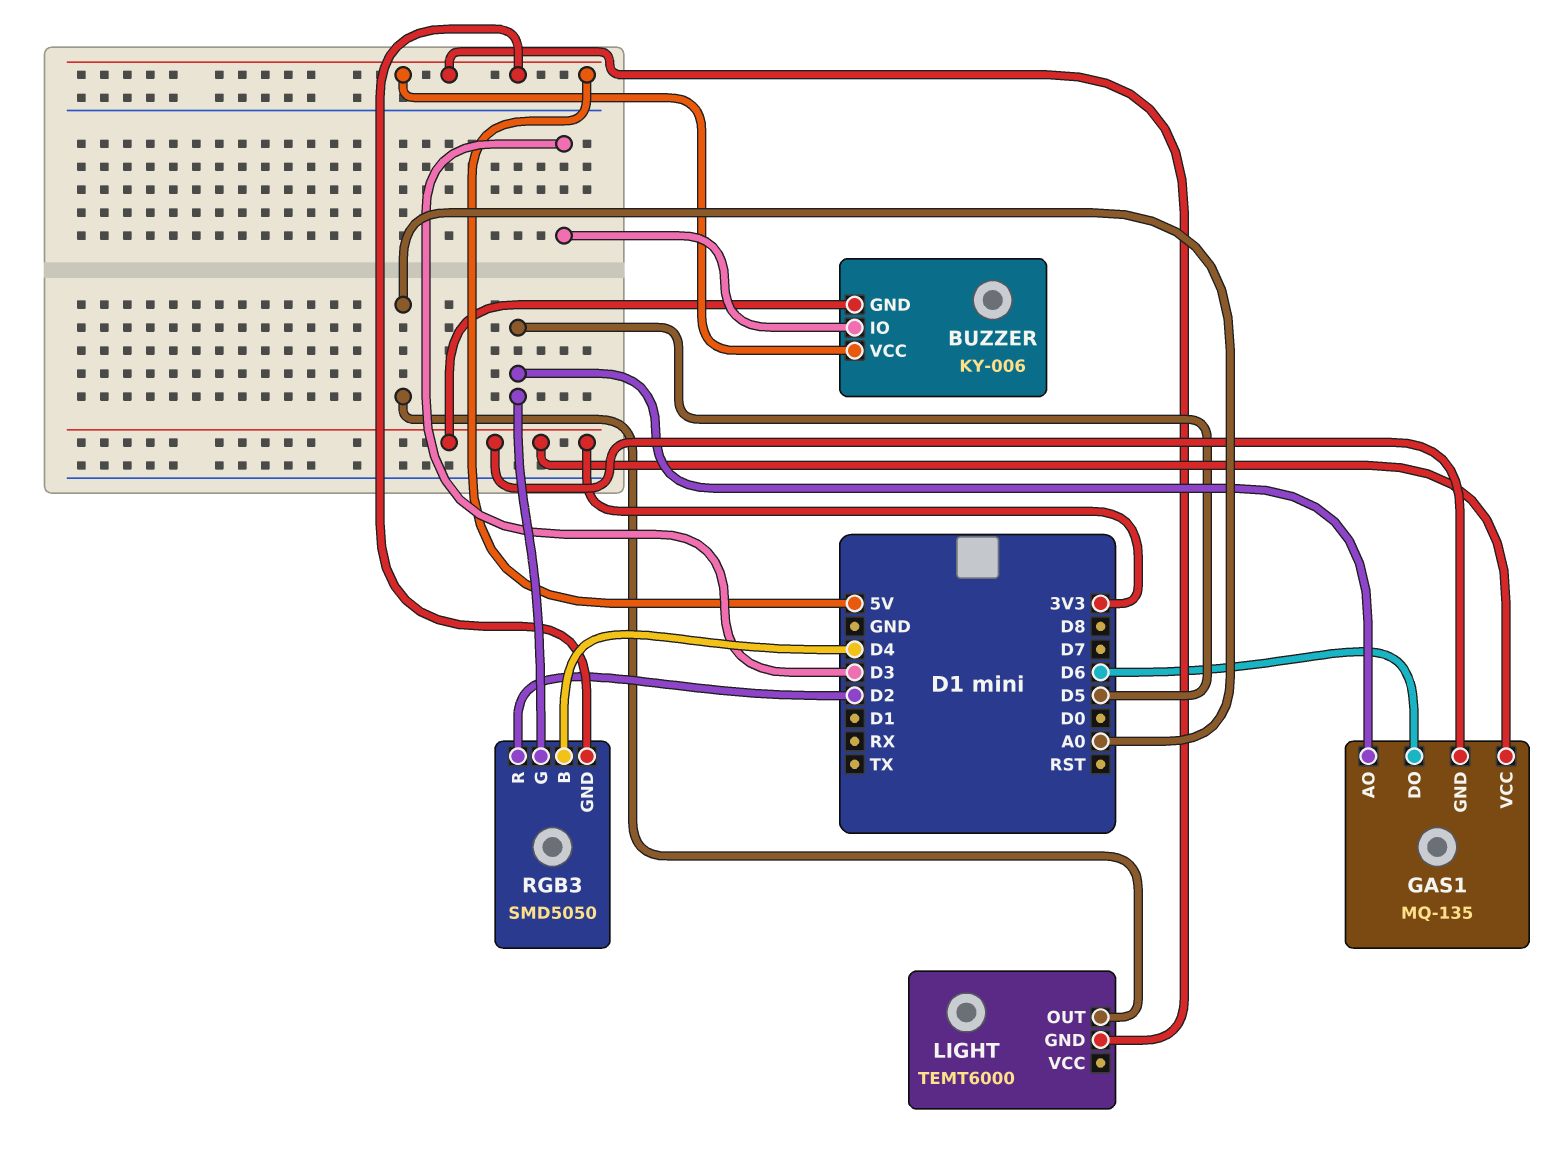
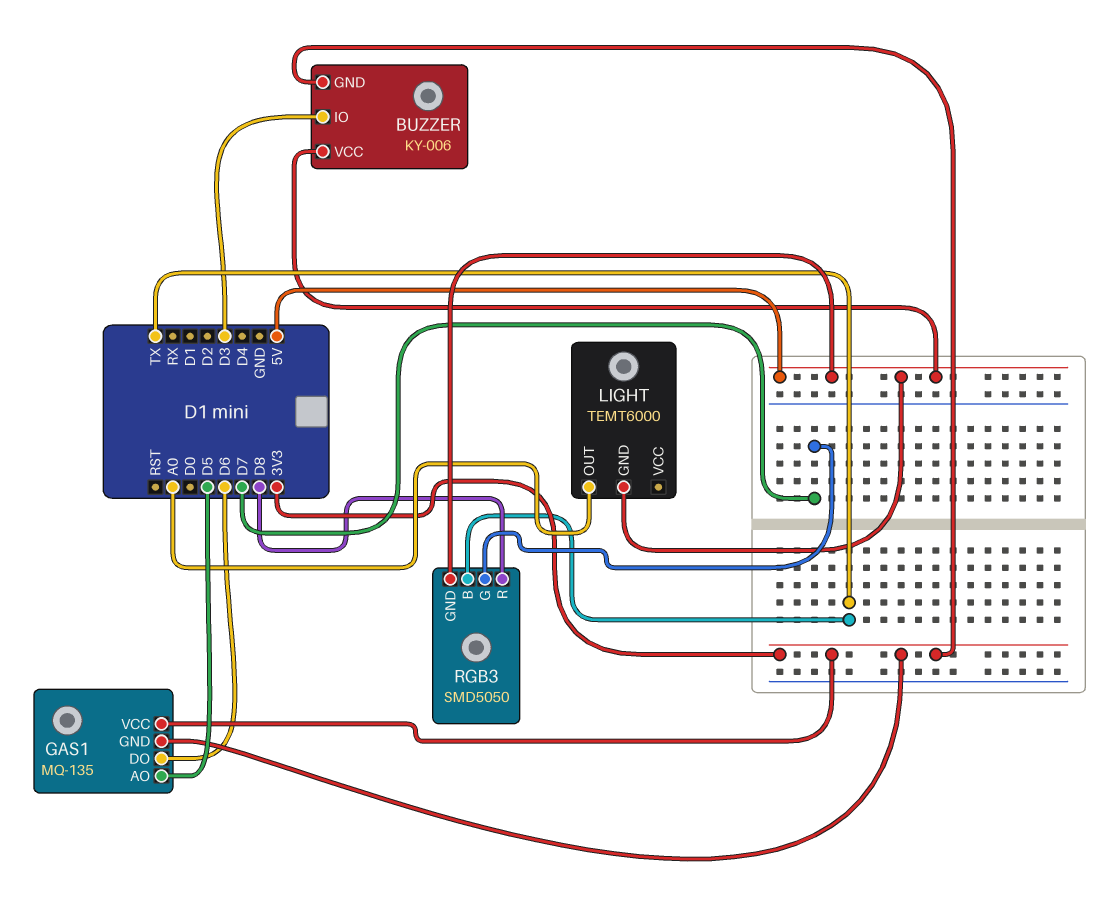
RGB3 pin B: D4 -> TX
RGB3 pin G: D5 -> D7
RGB3 pin R: D2 -> D8

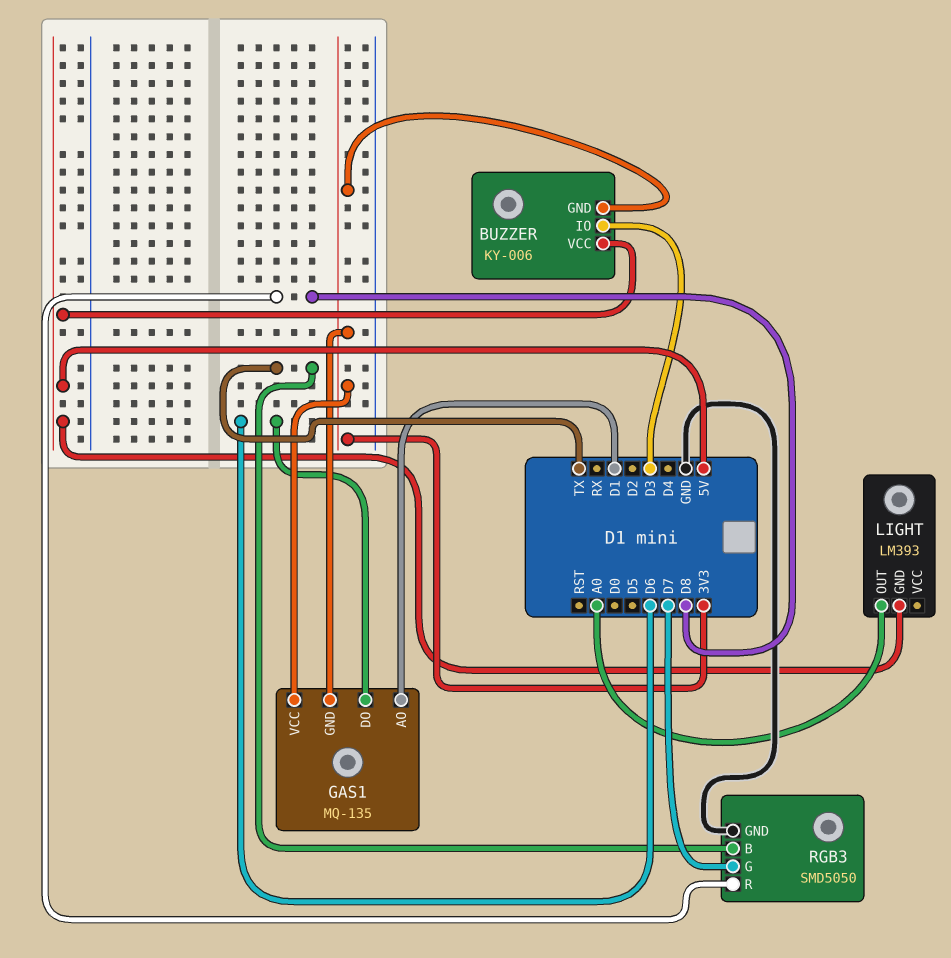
GAS1 pin AO: D5 -> D1
LIGHT: TEMT6000 -> LM393
RGB3 pin GND: 5V -> GND

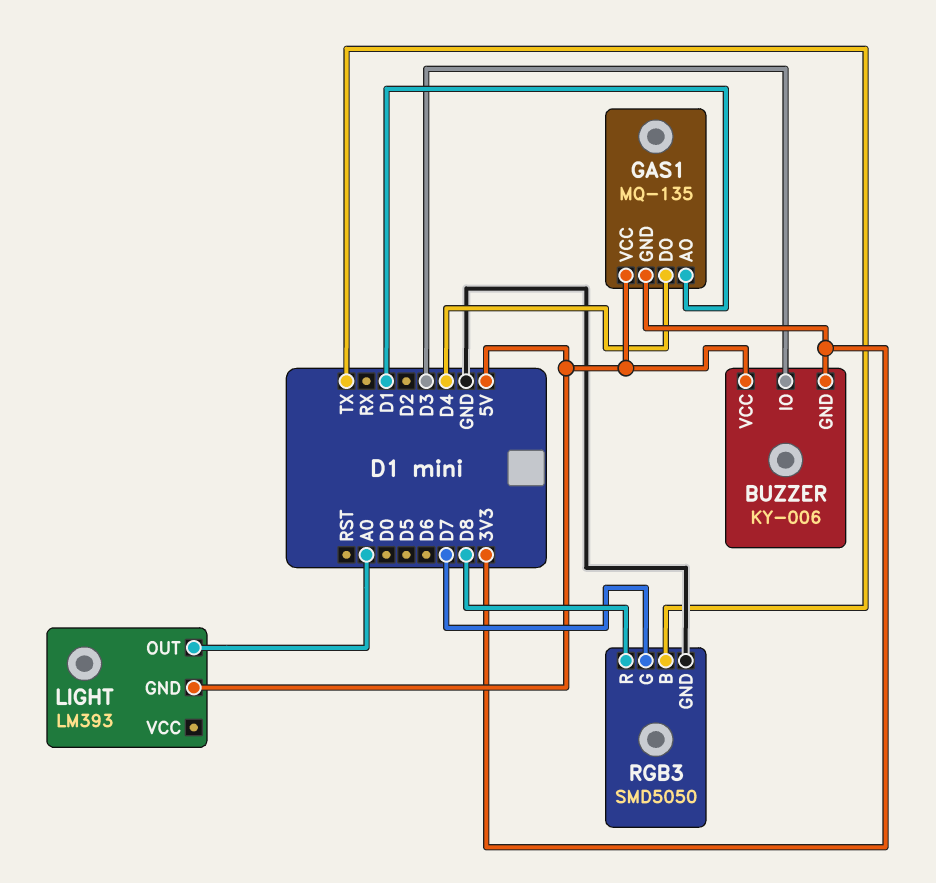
GAS1 pin DO: D6 -> D4
GAS1 pin VCC: 3V3 -> 5V

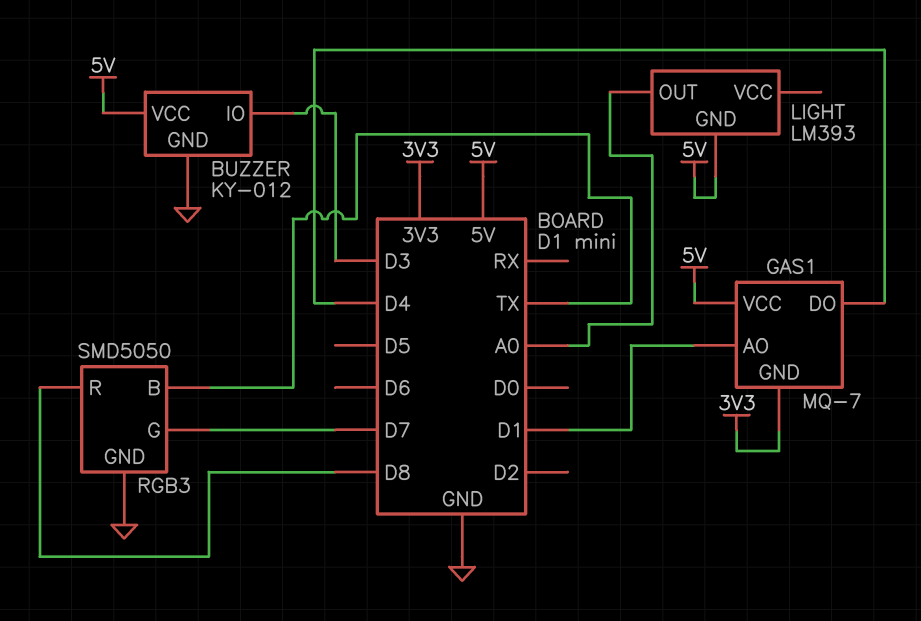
BUZZER: KY-006 -> KY-012
BUZZER pin GND: 3V3 -> GND
GAS1: MQ-135 -> MQ-7

